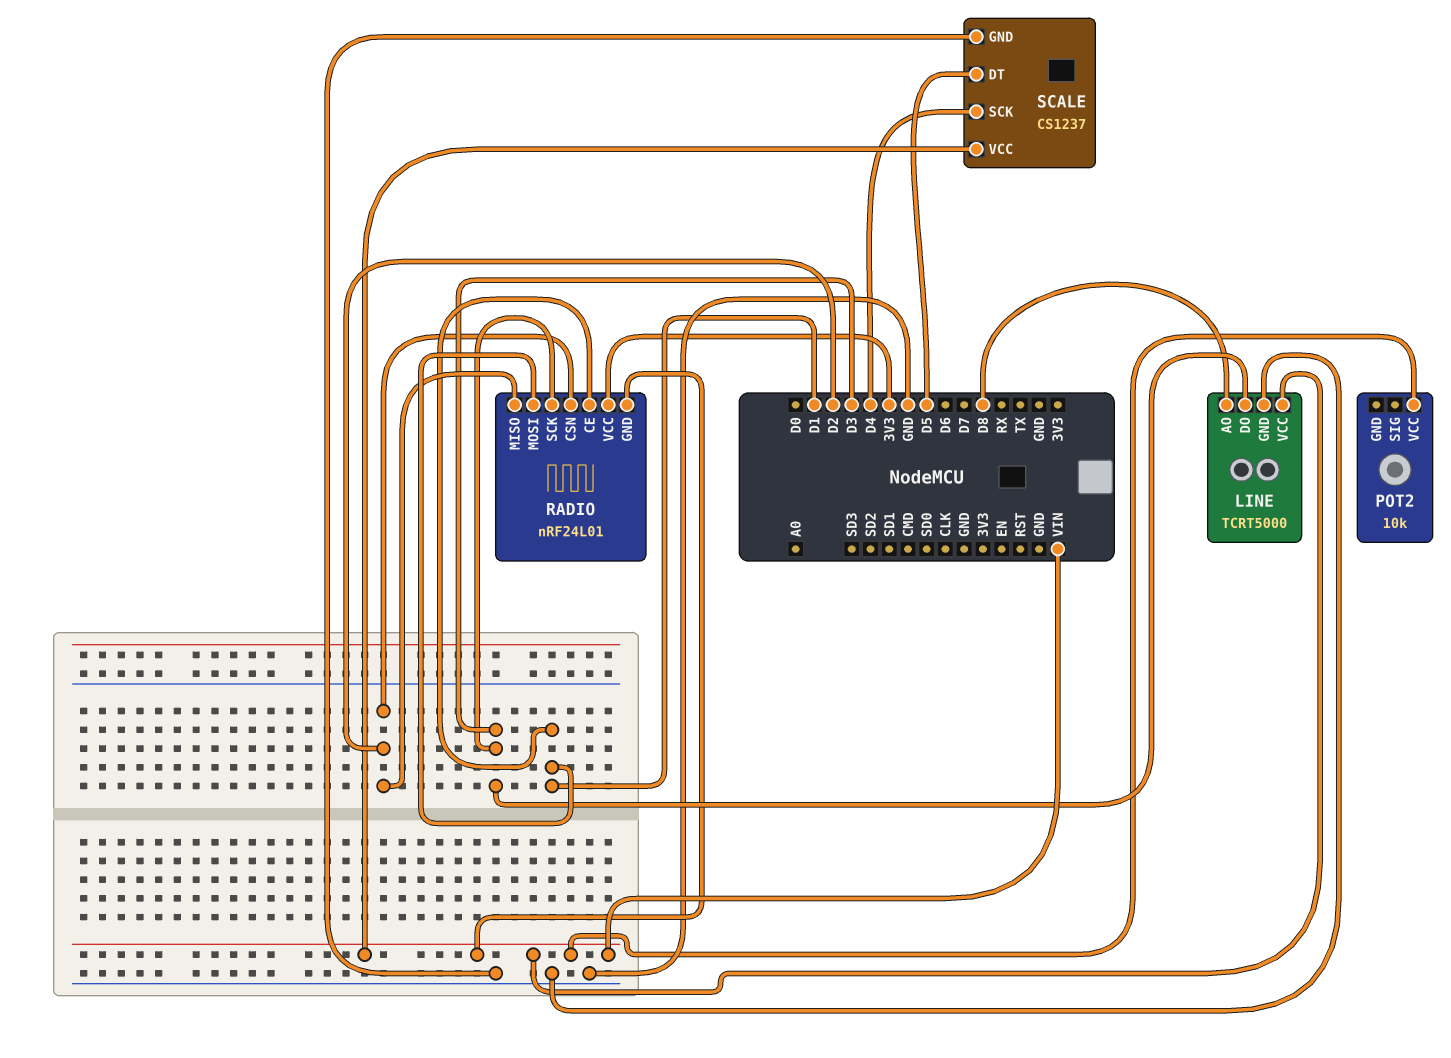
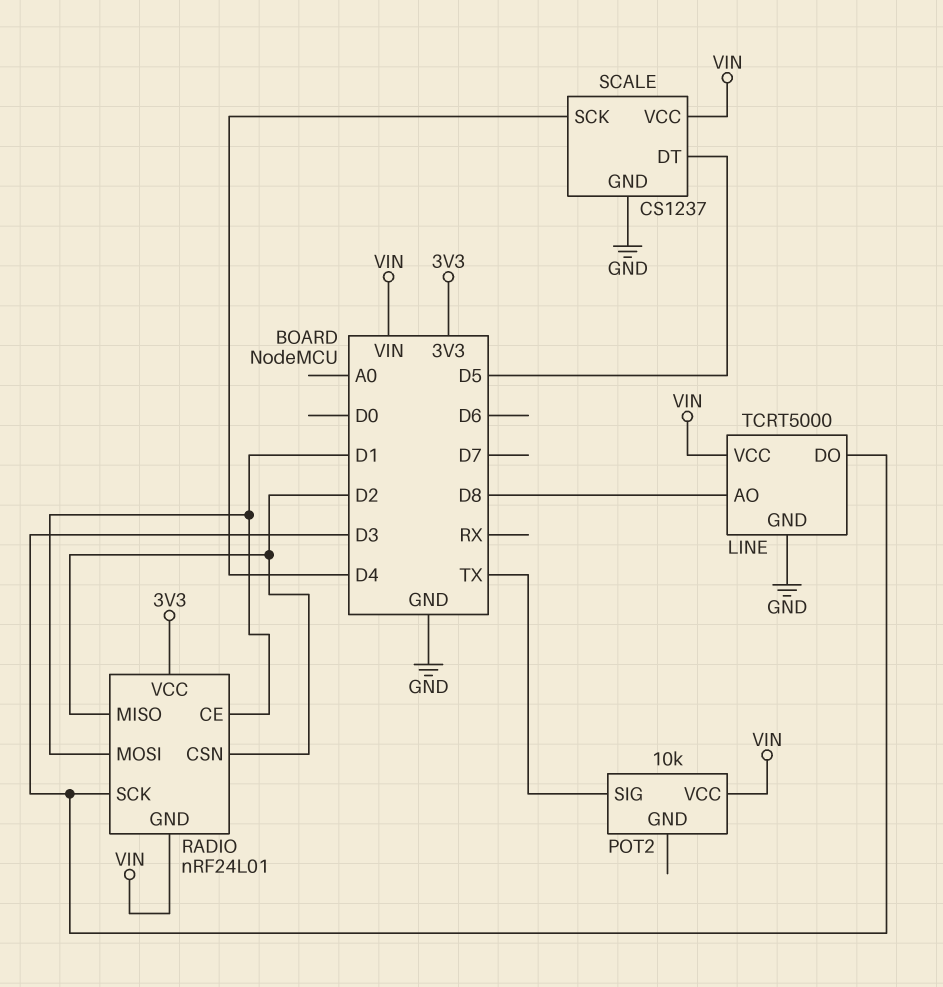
POT2 pin SIG: none -> TX

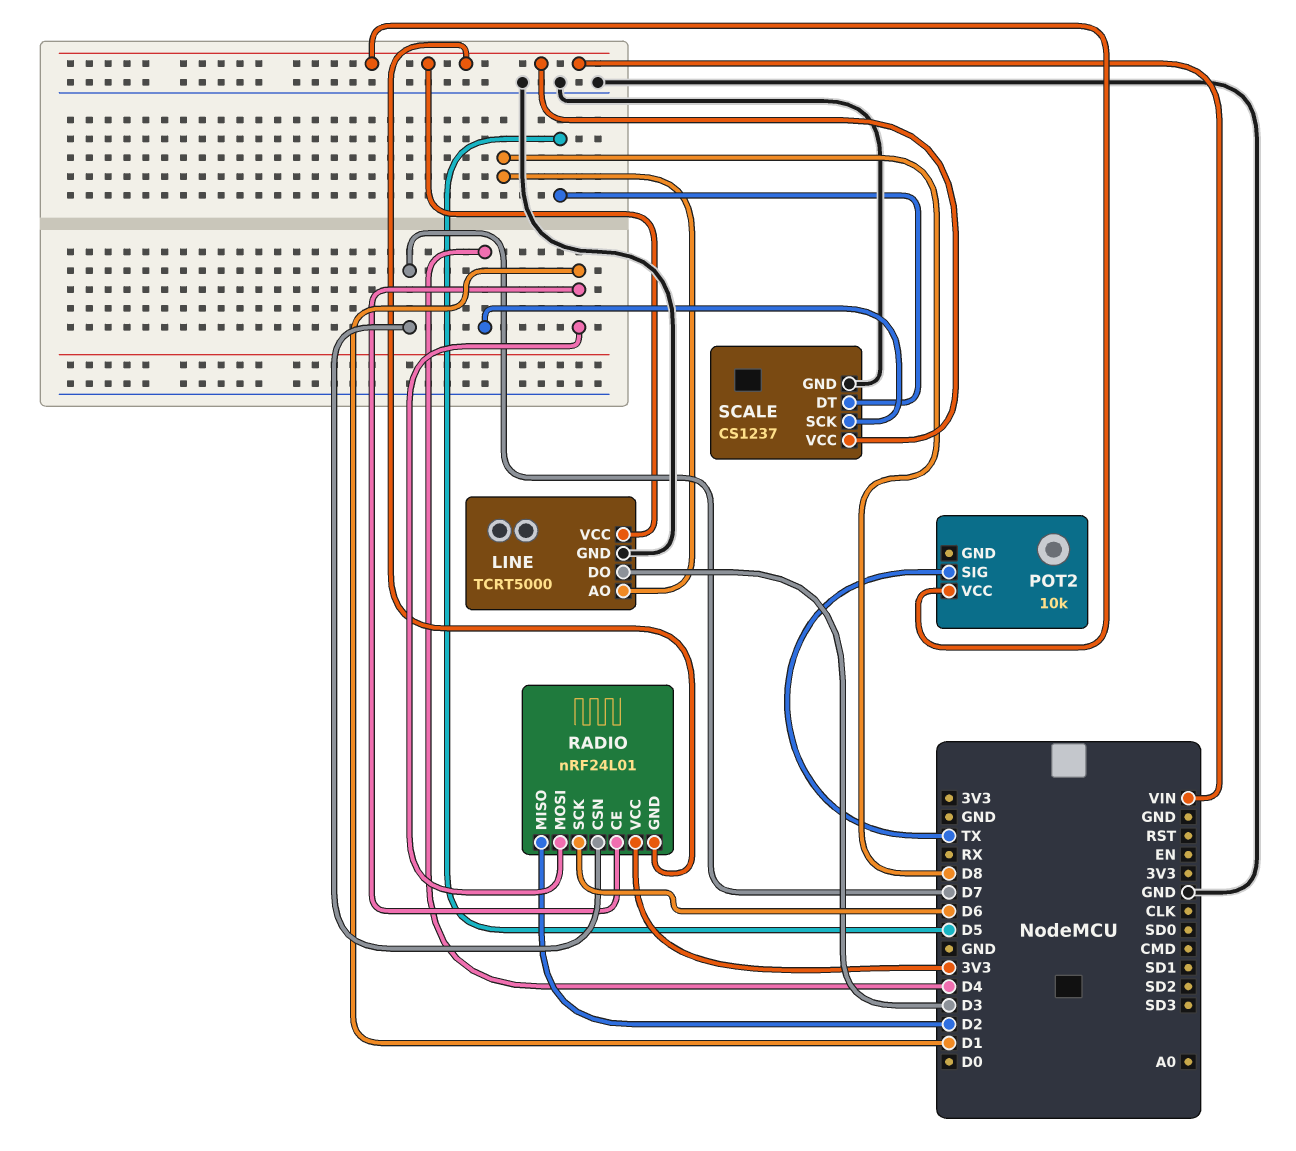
RADIO pin CSN: D2 -> D7
RADIO pin SCK: D3 -> D6

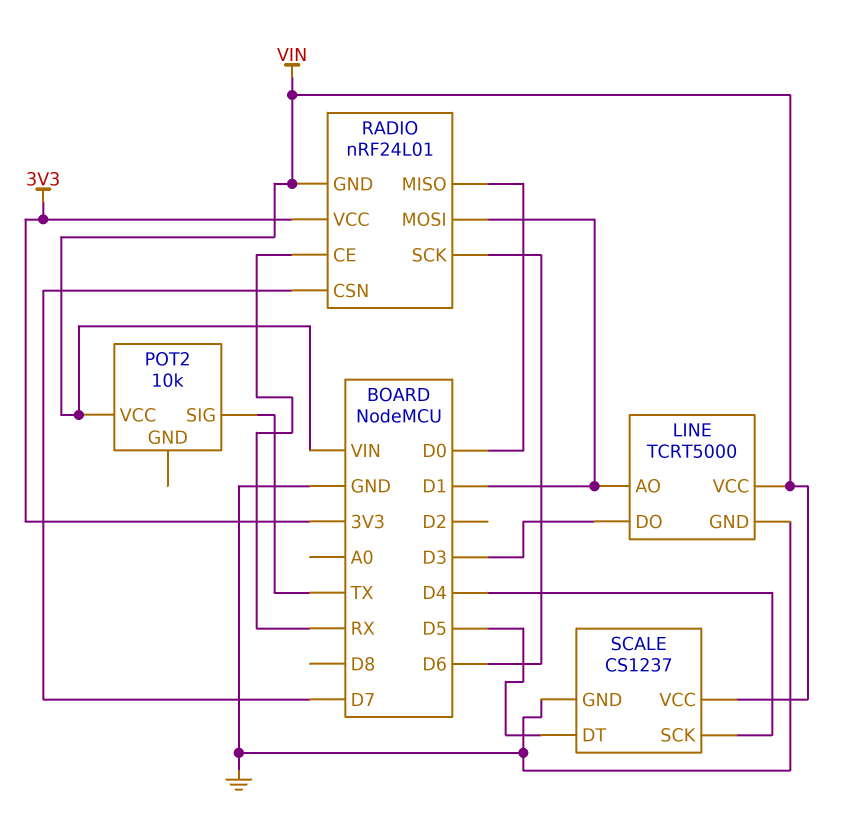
LINE pin AO: D8 -> D1
RADIO pin CE: D1 -> RX
RADIO pin MISO: D2 -> D0

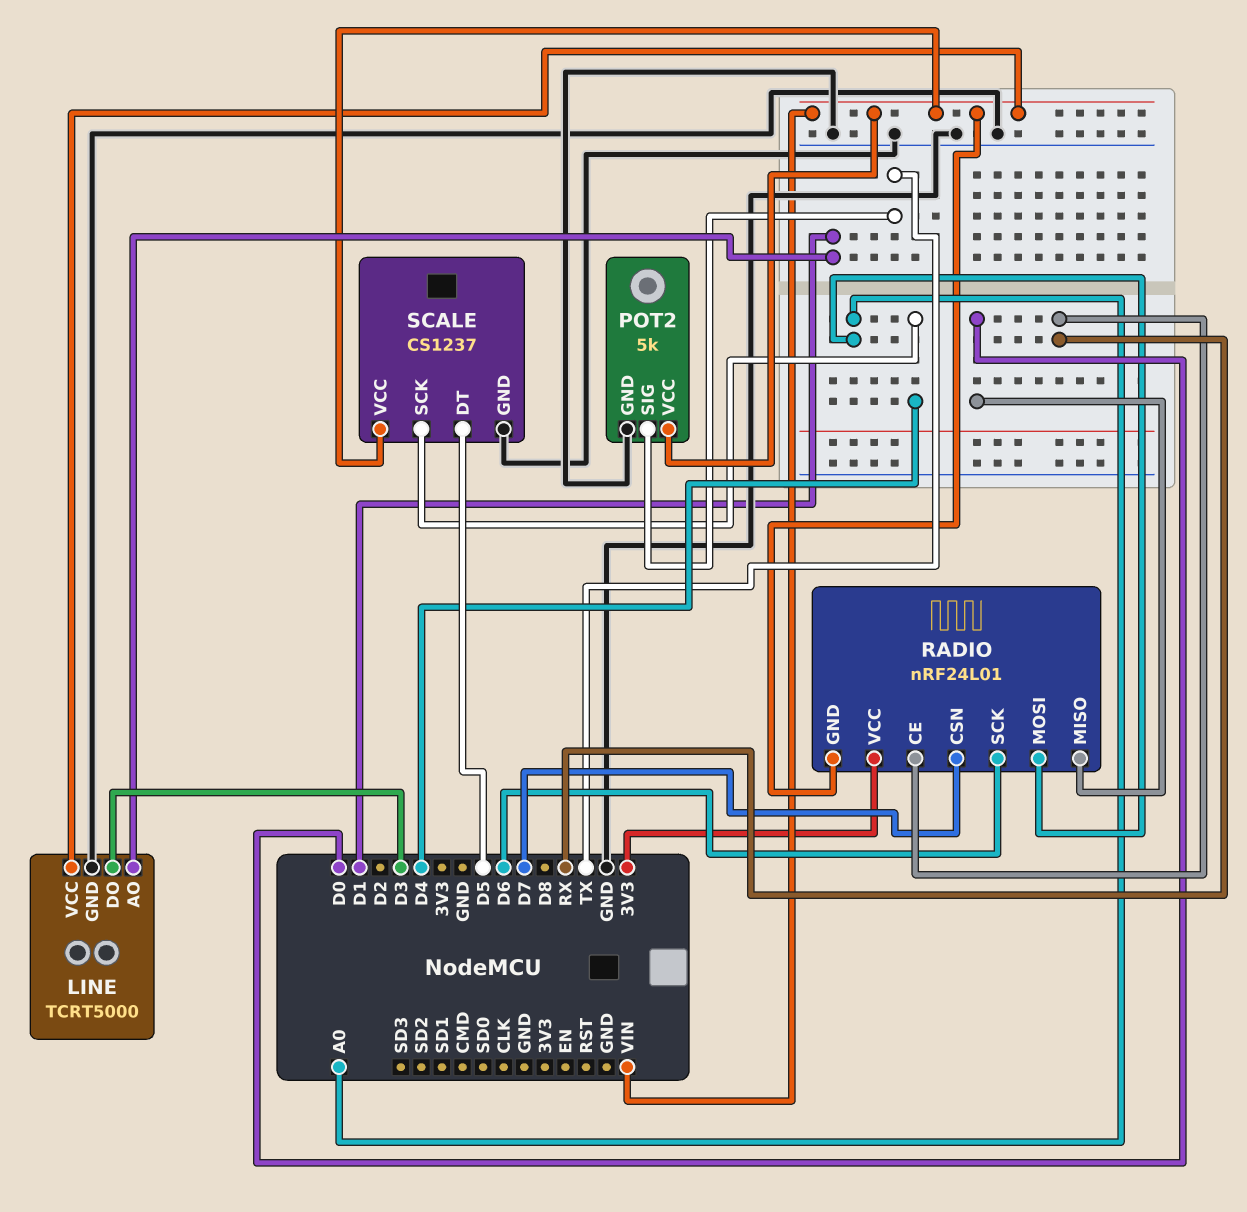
POT2: 10k -> 5k
POT2 pin GND: none -> GND
RADIO pin MOSI: D1 -> A0

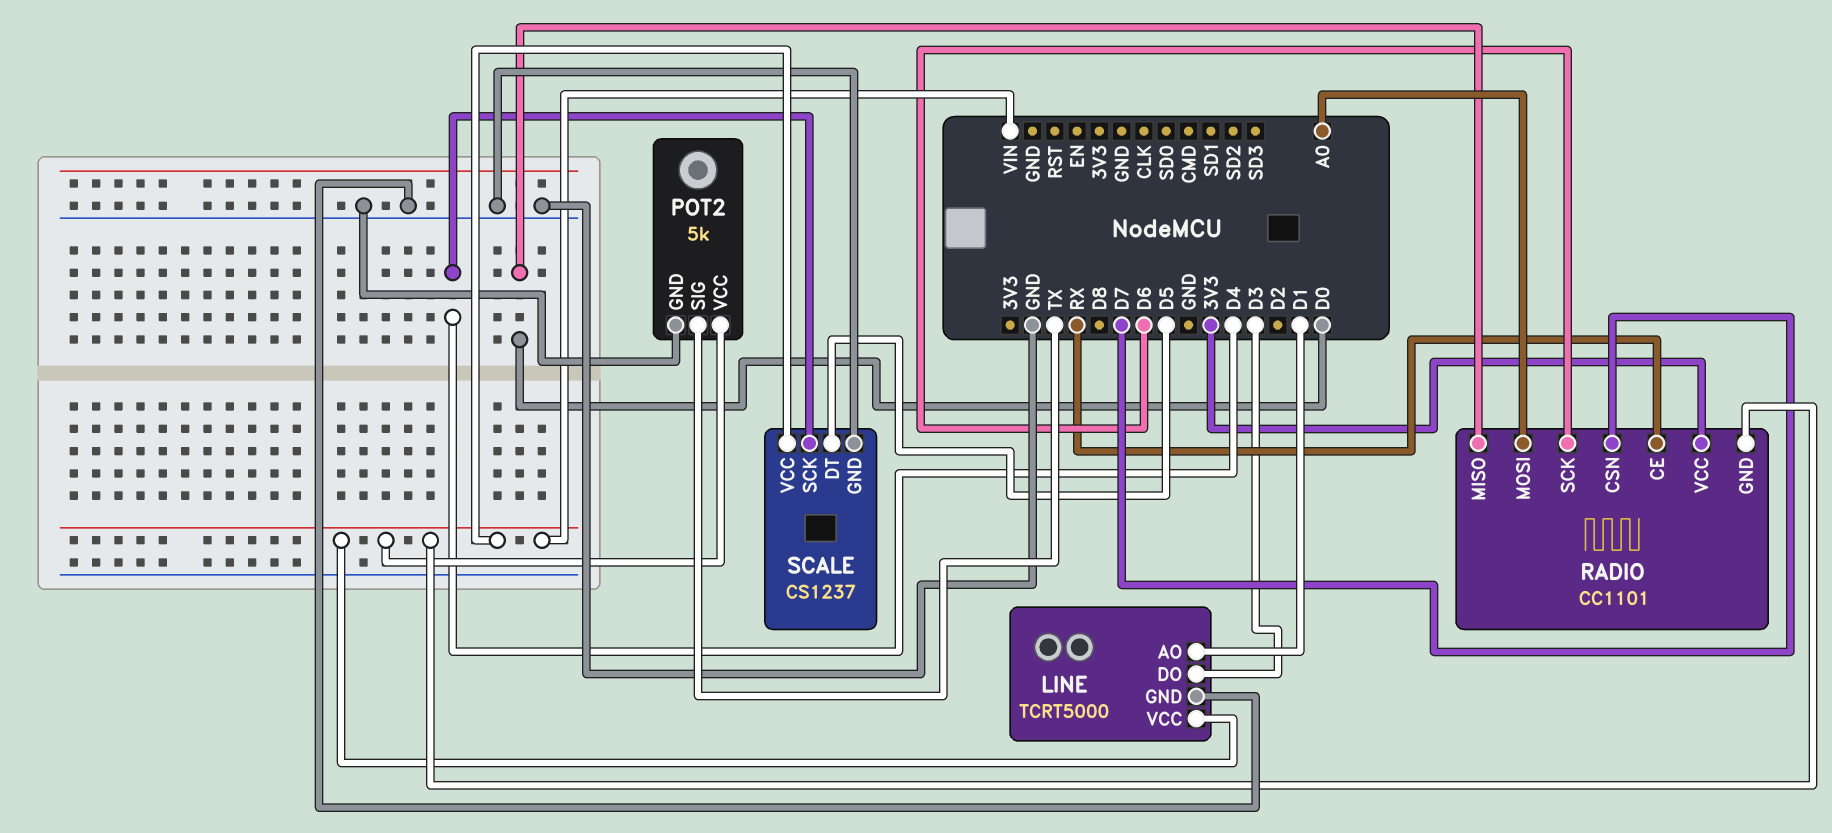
RADIO: nRF24L01 -> CC1101

